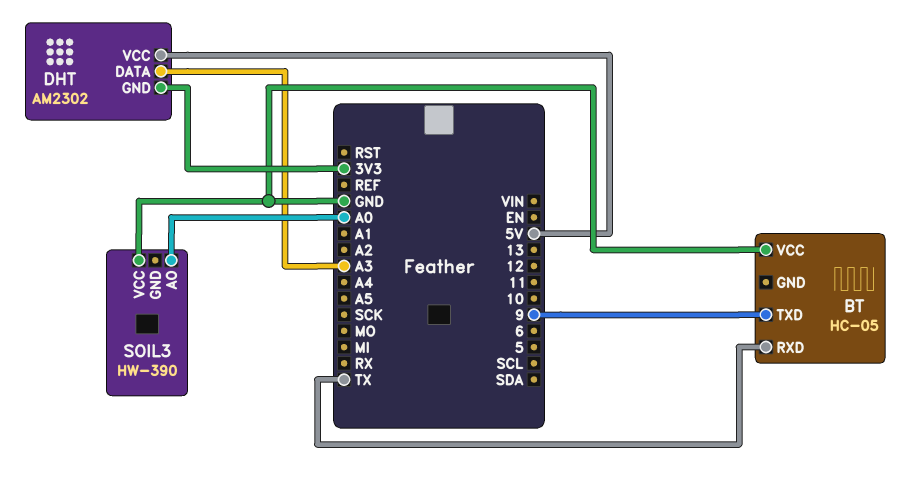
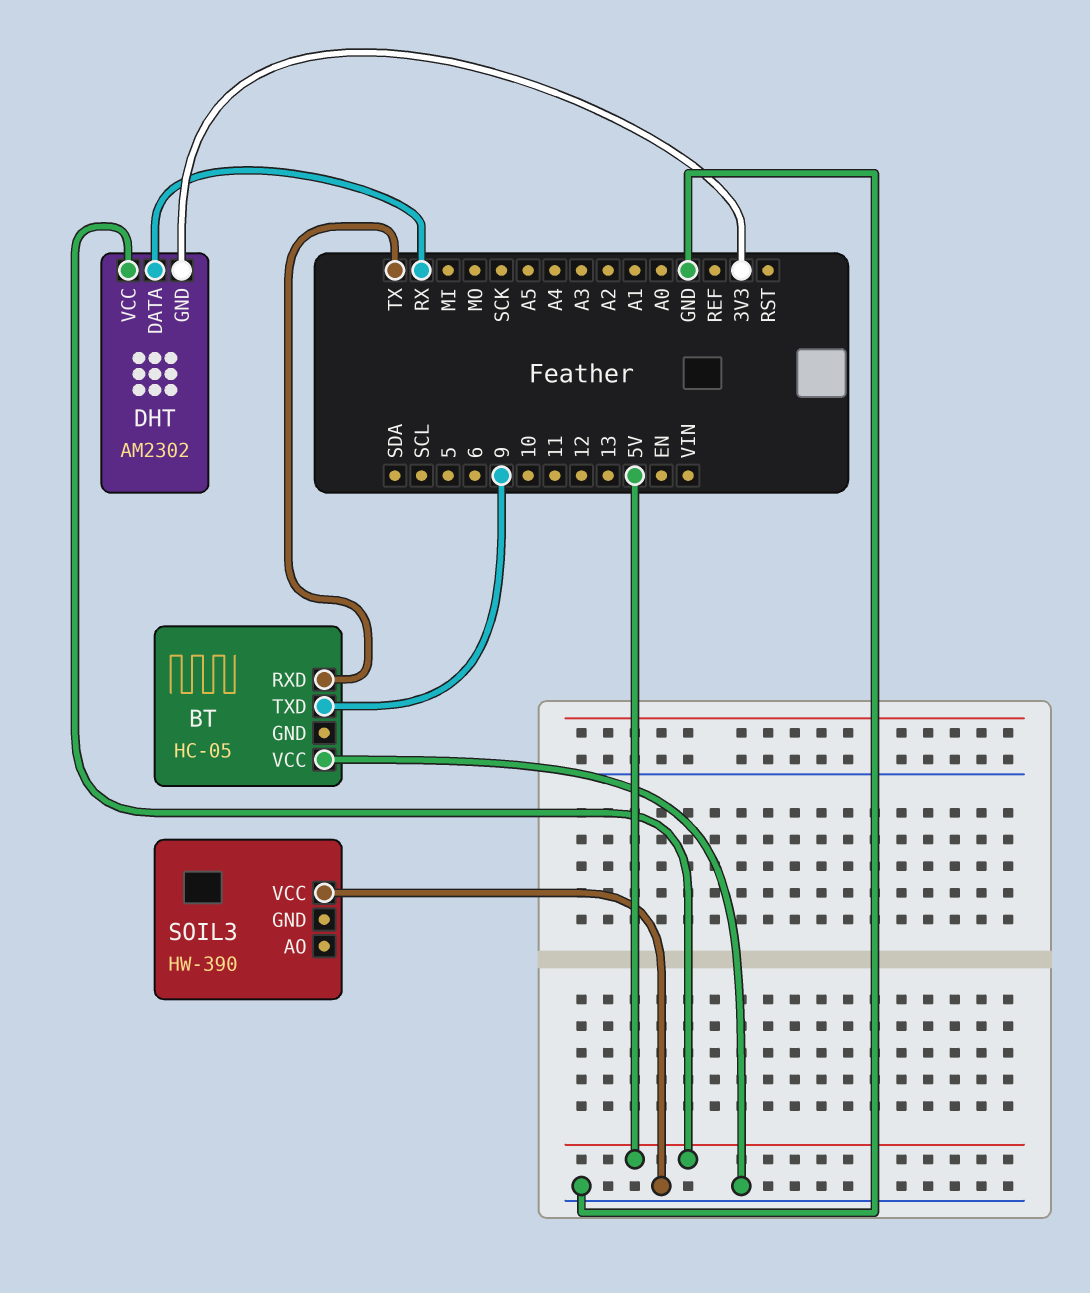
DHT pin DATA: A3 -> RX
SOIL3 pin AO: A0 -> none

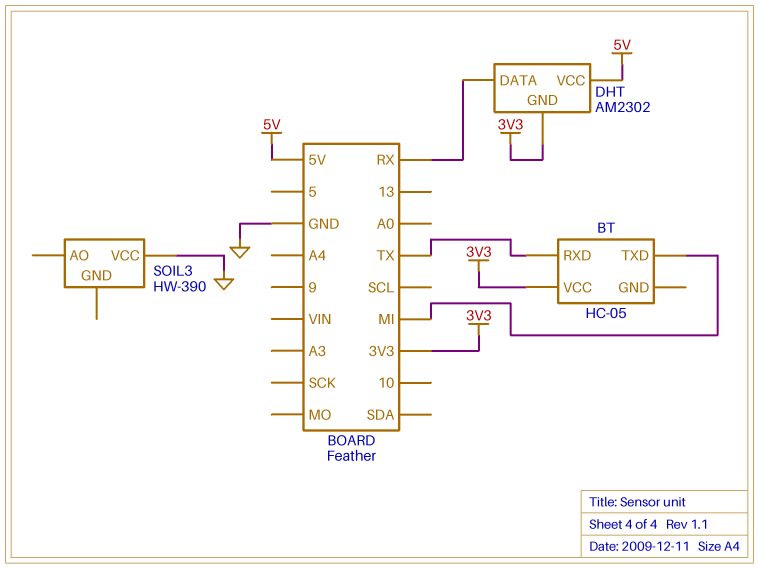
BT pin TXD: 9 -> MI
BT pin VCC: GND -> 3V3

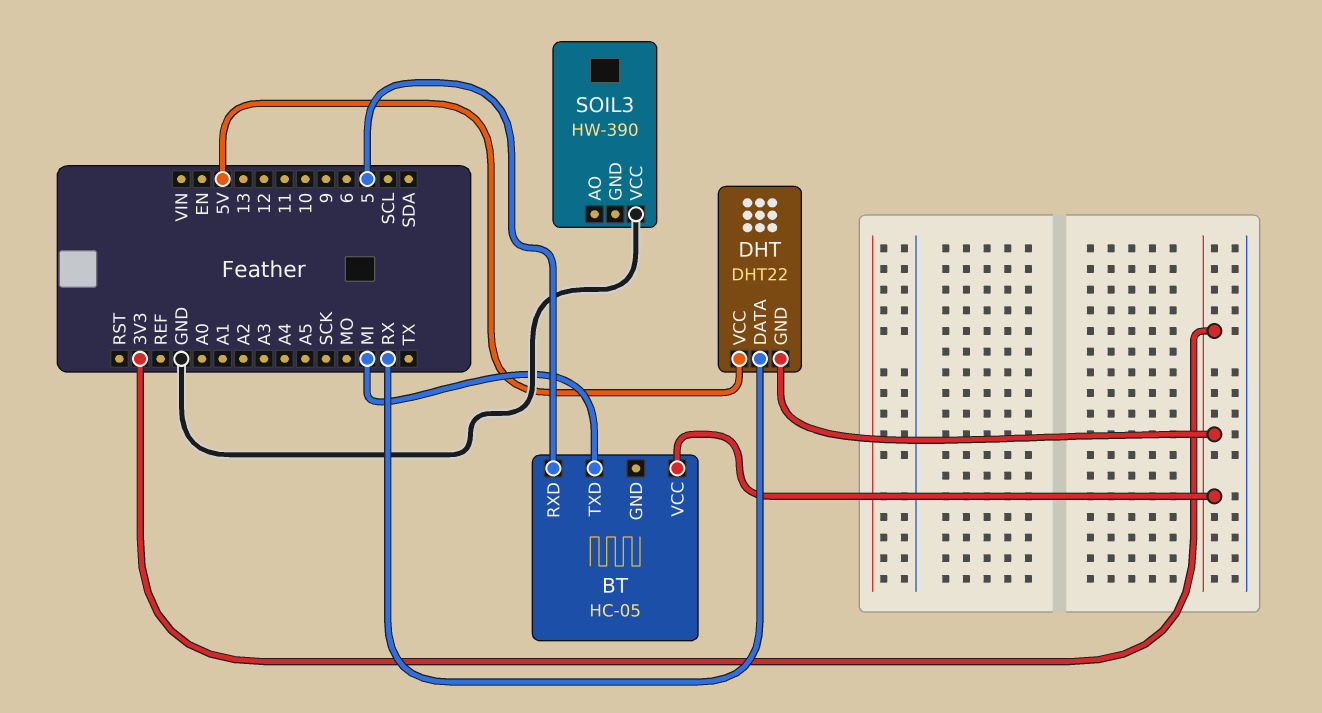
BT pin RXD: TX -> 5
DHT: AM2302 -> DHT22

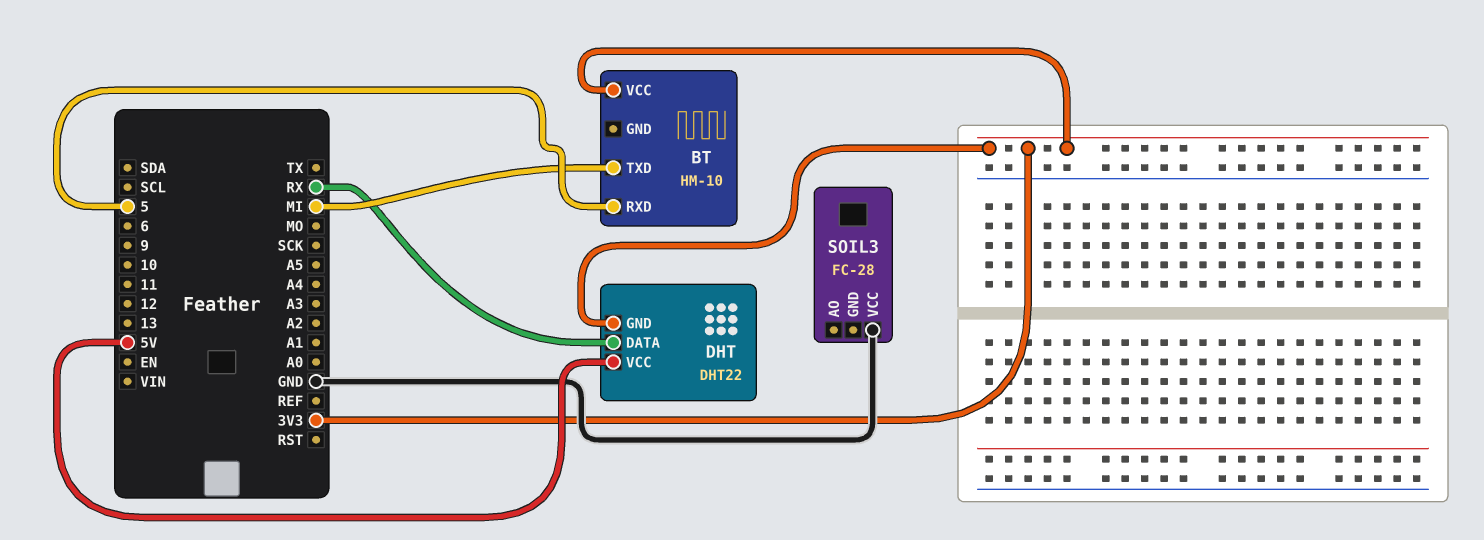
BT: HC-05 -> HM-10
SOIL3: HW-390 -> FC-28

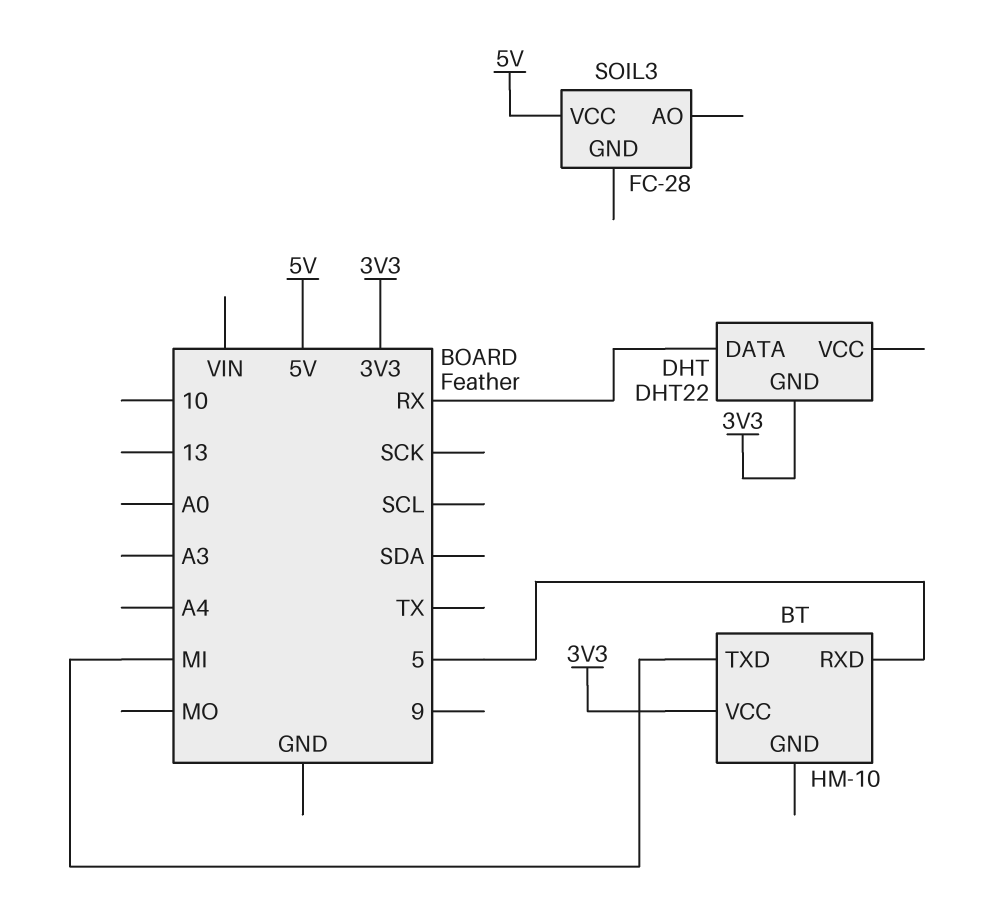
DHT pin VCC: 5V -> none
SOIL3 pin VCC: GND -> 5V

